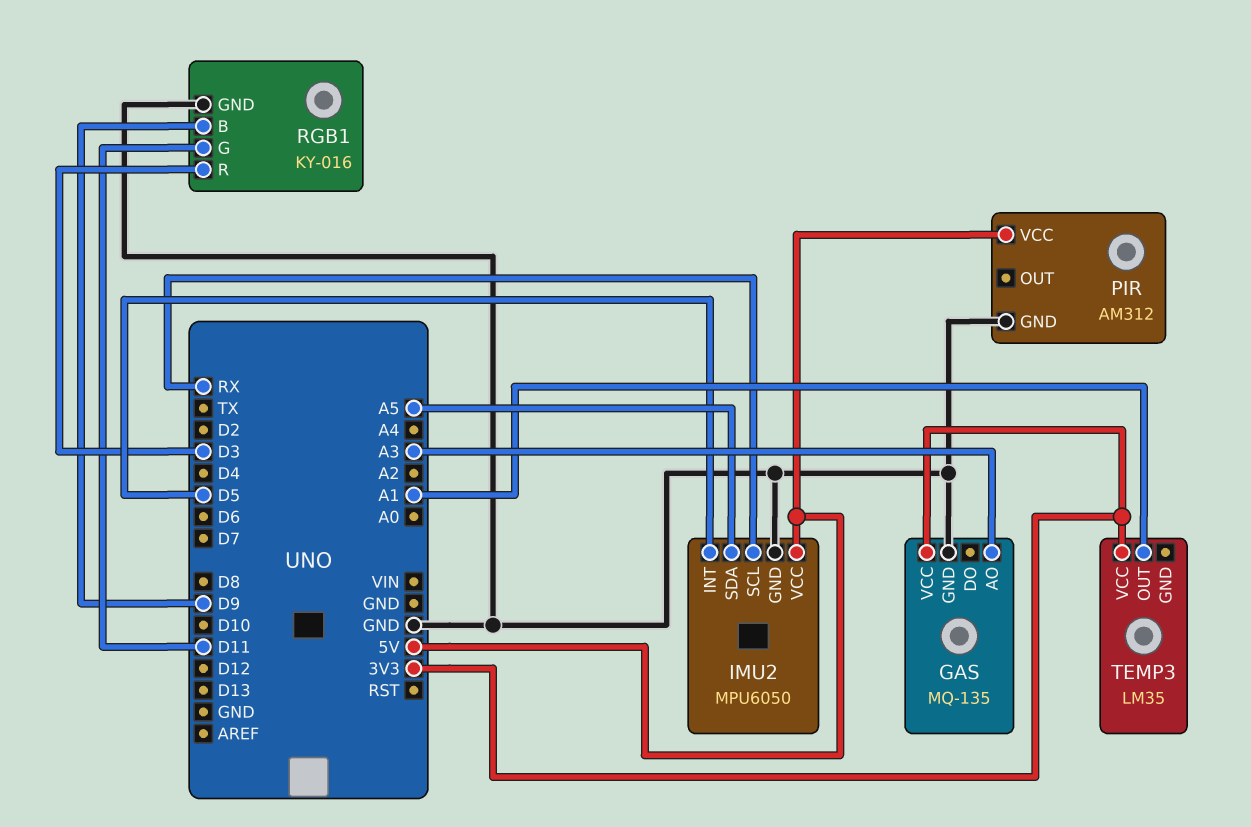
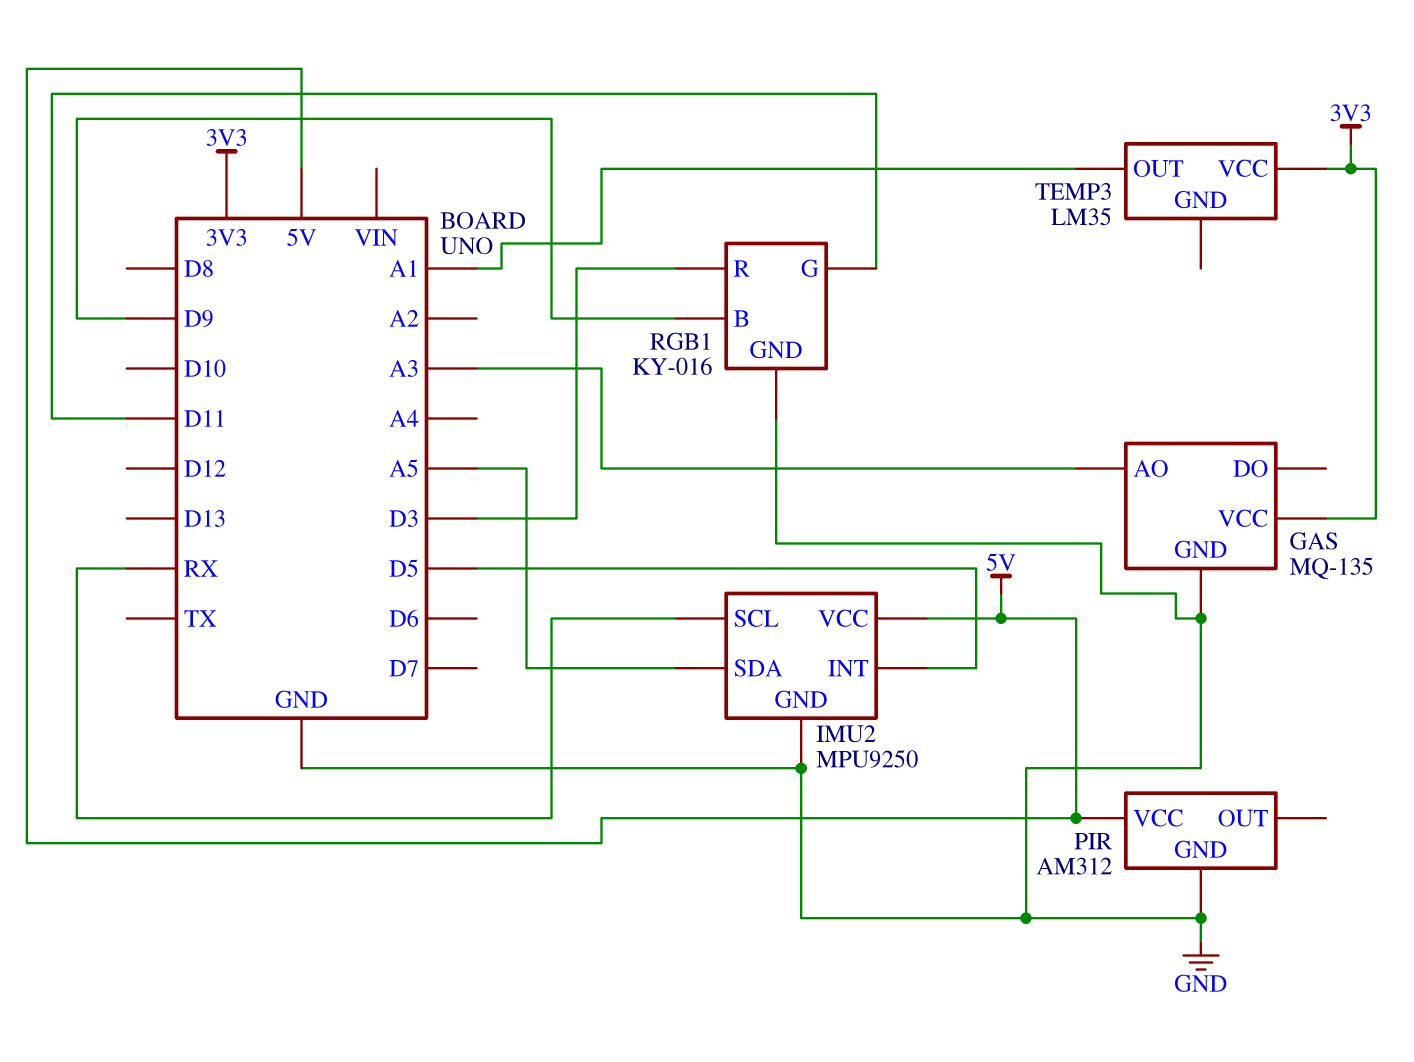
IMU2: MPU6050 -> MPU9250

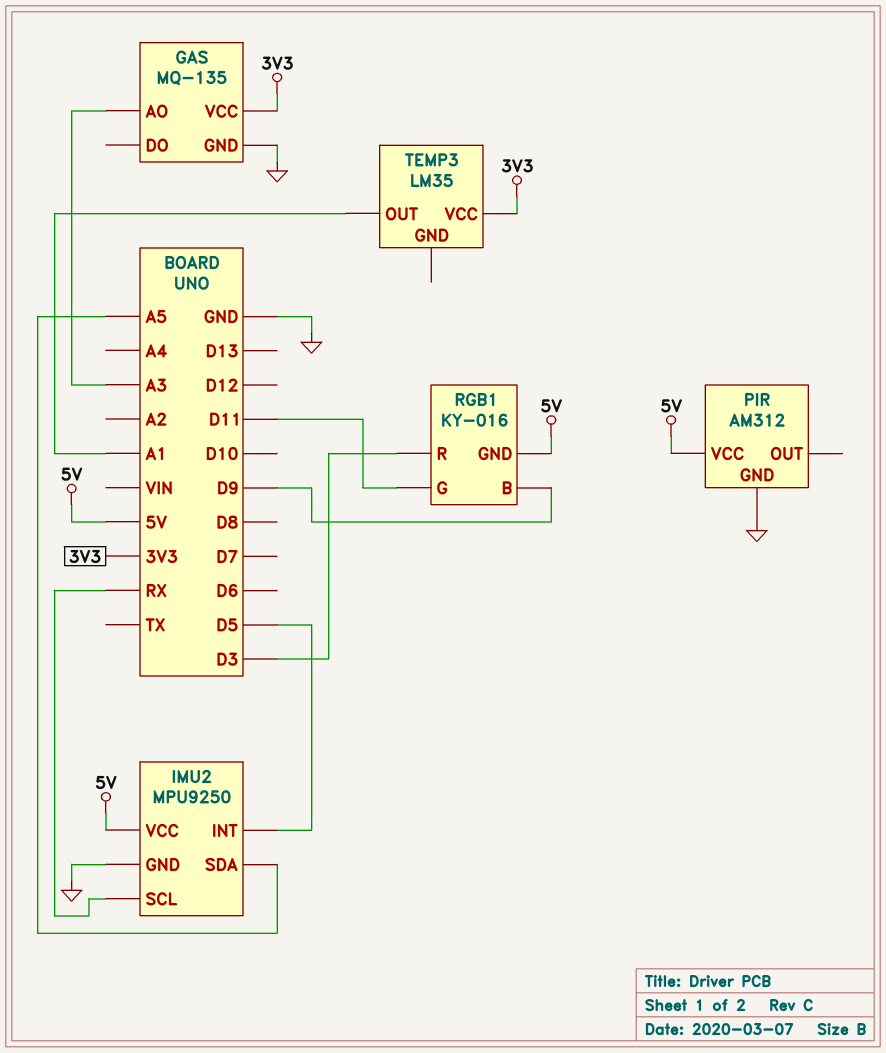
RGB1 pin GND: GND -> 5V

